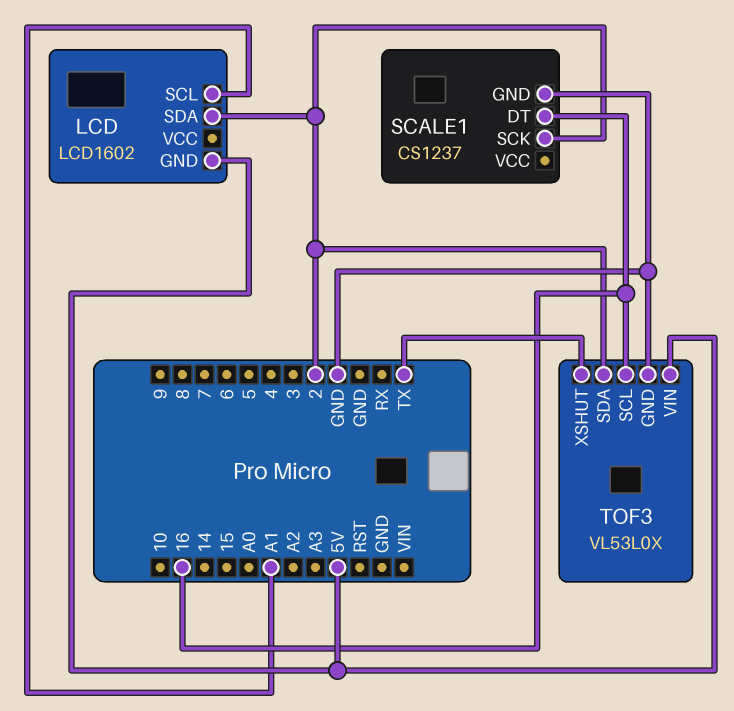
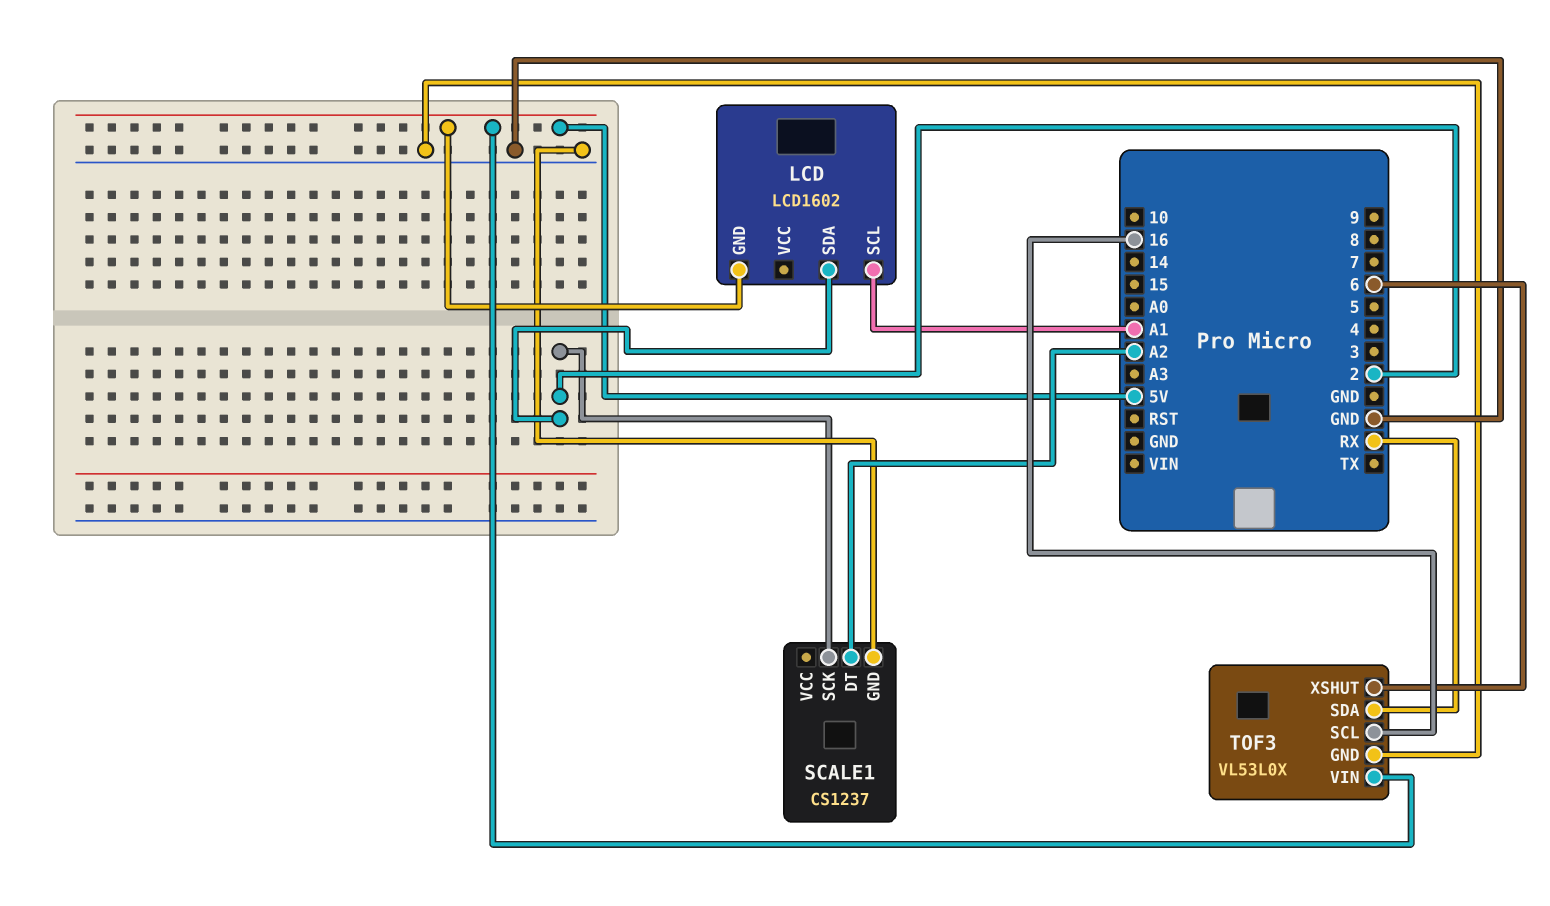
SCALE1 pin DT: 16 -> A2
TOF3 pin SDA: 2 -> RX
TOF3 pin XSHUT: TX -> 6

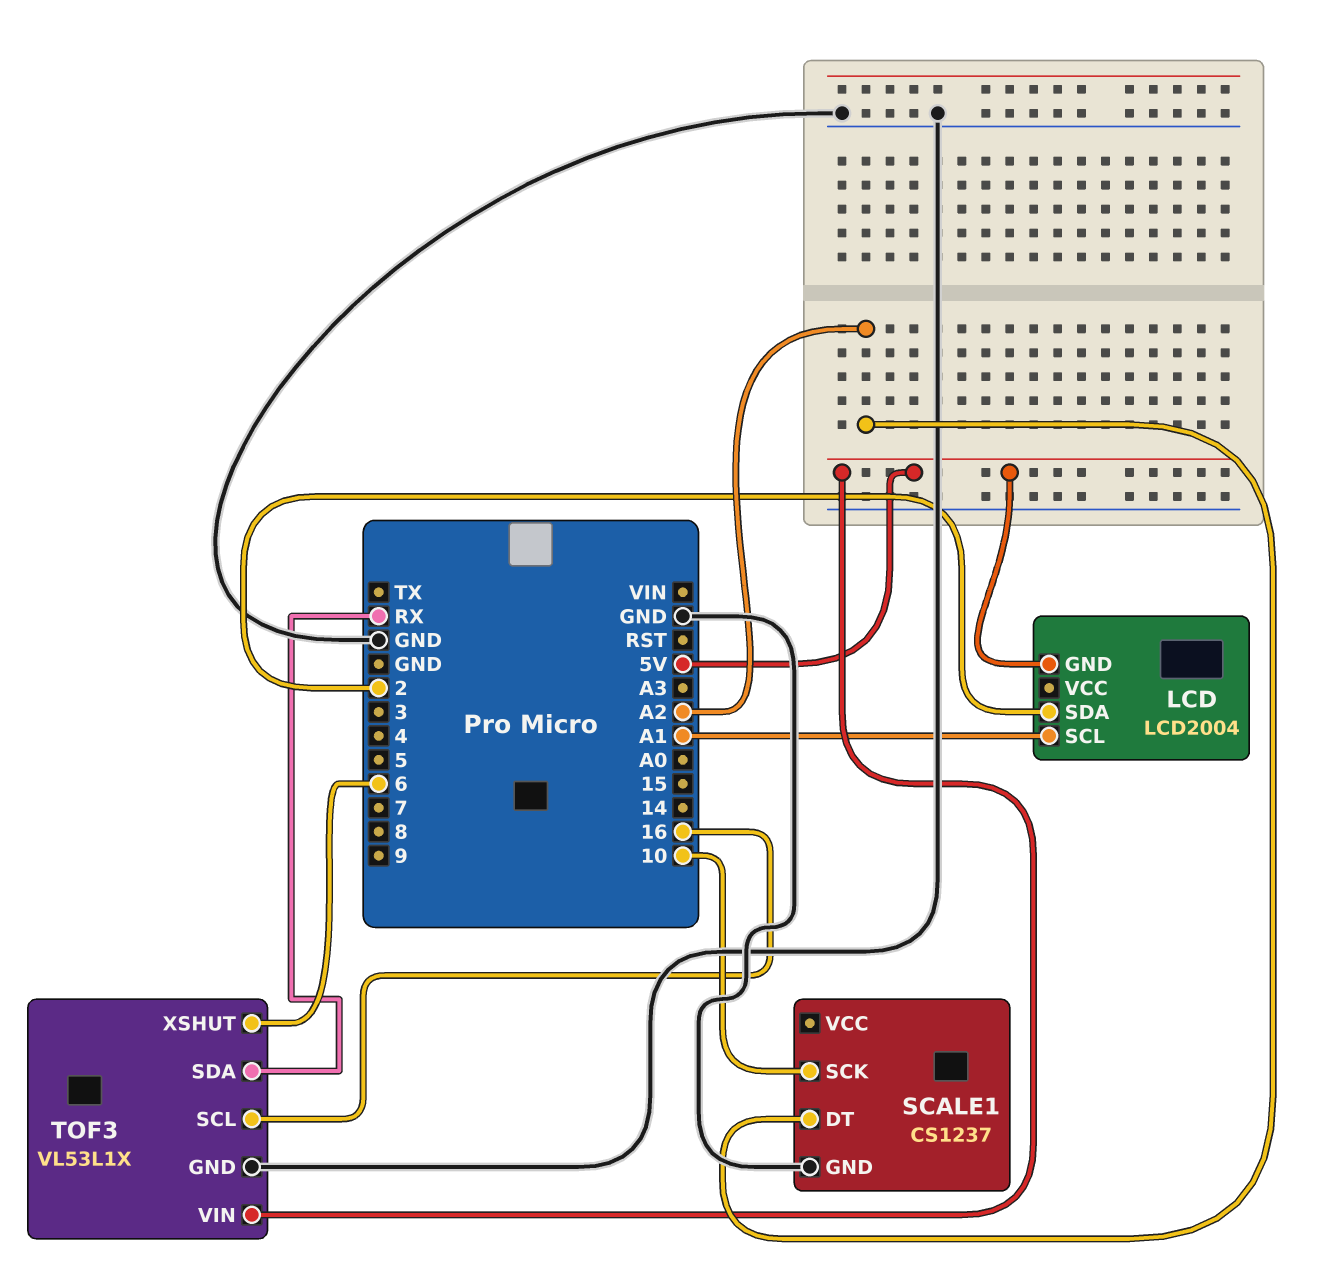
LCD: LCD1602 -> LCD2004
SCALE1 pin SCK: 2 -> 10
TOF3: VL53L0X -> VL53L1X

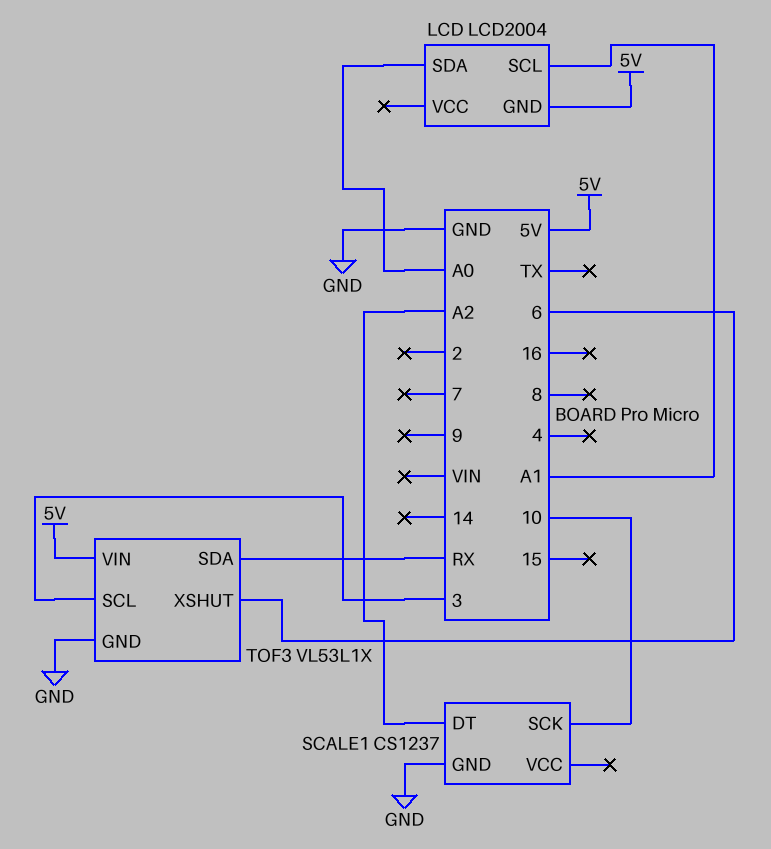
LCD pin SDA: 2 -> A0
TOF3 pin SCL: 16 -> 3

